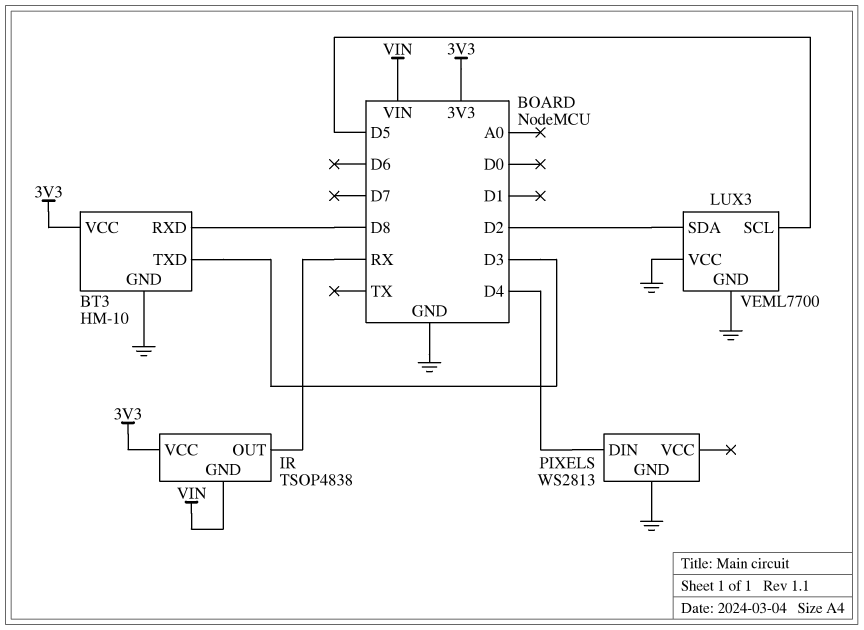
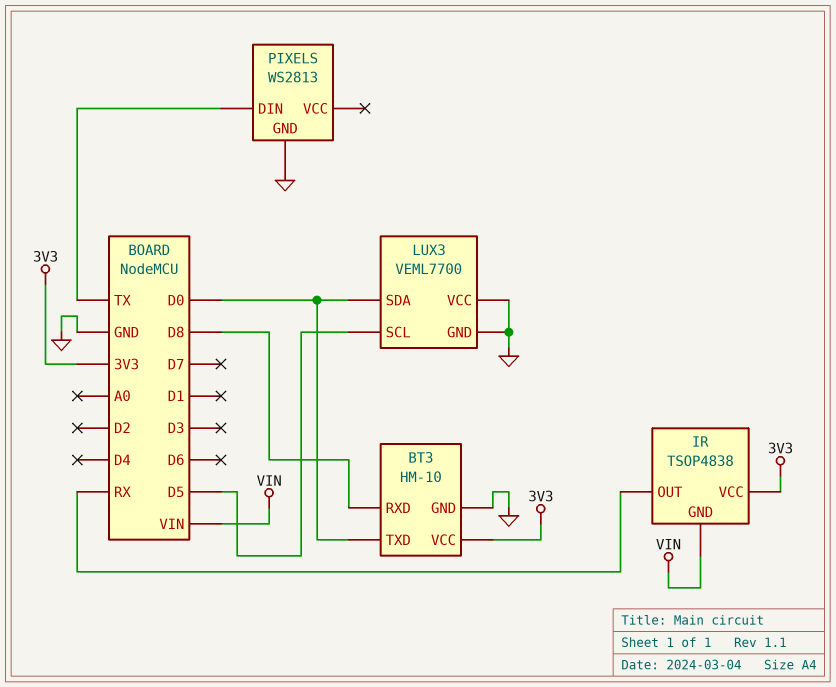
BT3 pin TXD: D3 -> D0
LUX3 pin SDA: D2 -> D0
PIXELS pin DIN: D4 -> TX

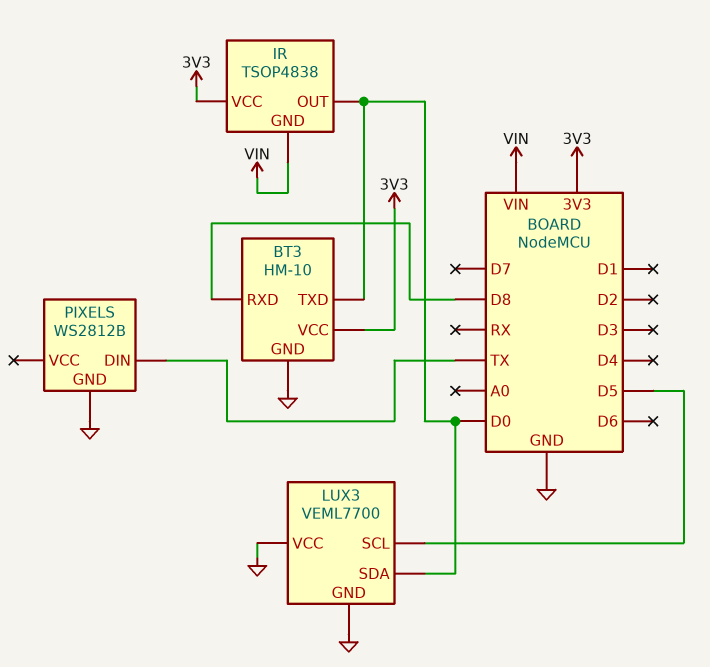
IR pin OUT: RX -> D0
PIXELS: WS2813 -> WS2812B

